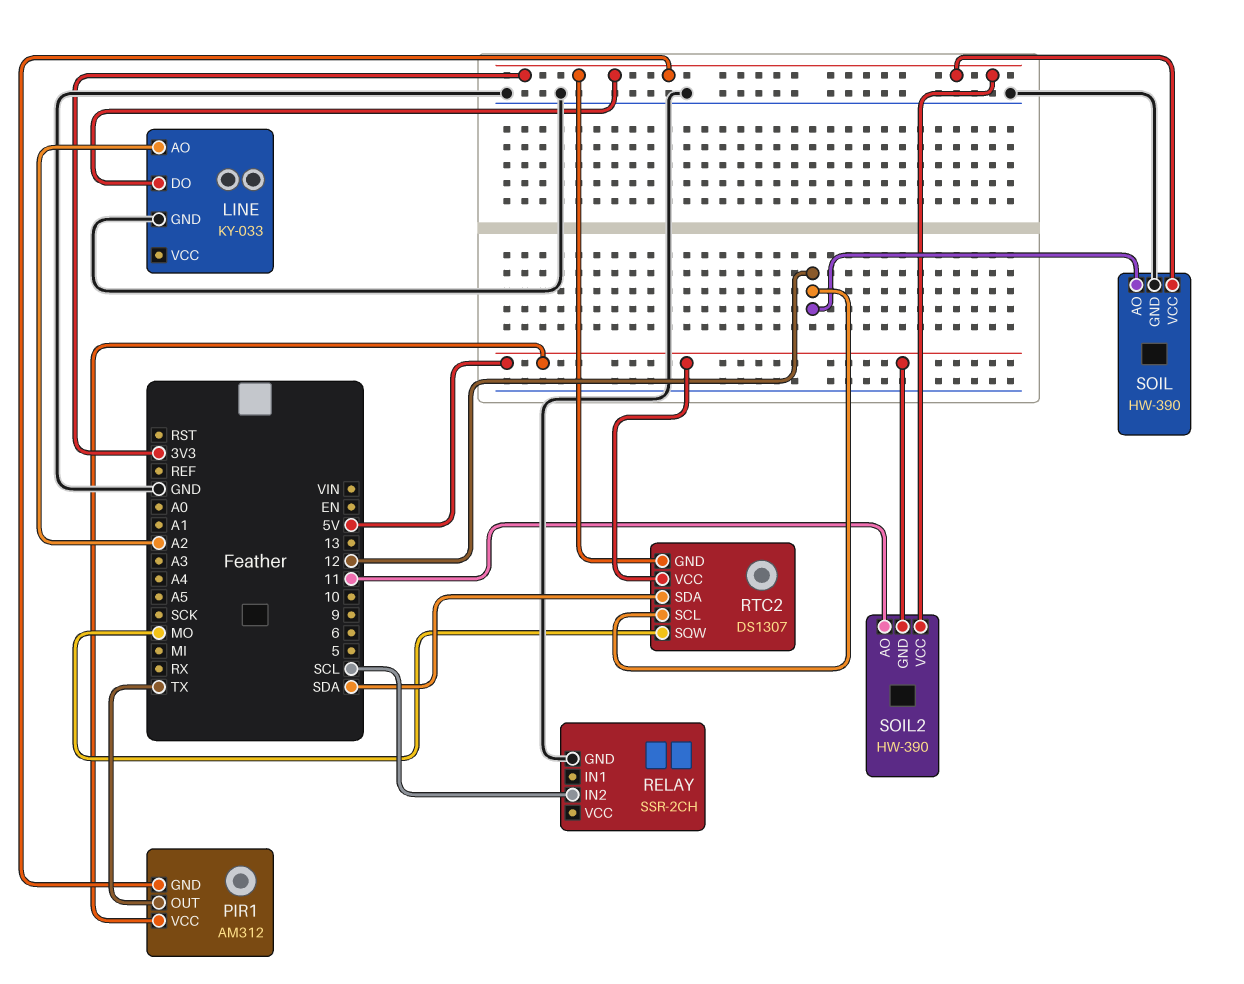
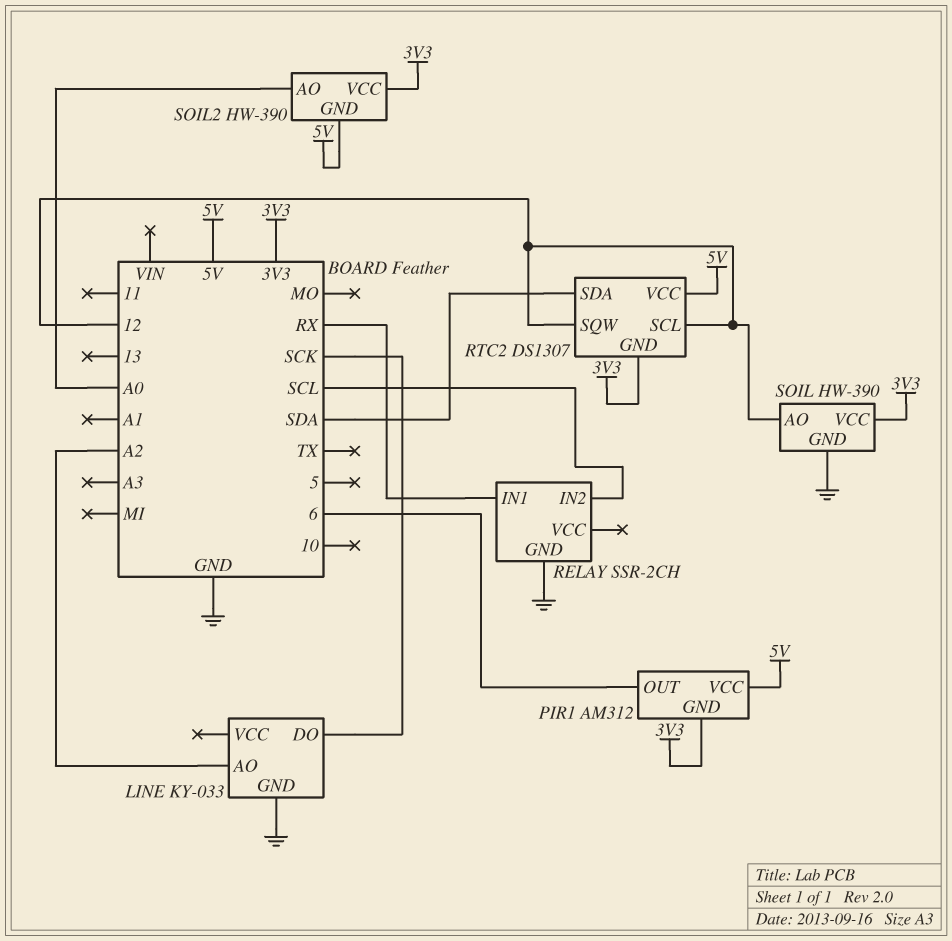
LINE pin DO: 3V3 -> SCK
PIR1 pin OUT: TX -> 6
RELAY pin IN1: none -> RX
RTC2 pin SQW: MO -> 12
SOIL2 pin AO: 11 -> A0

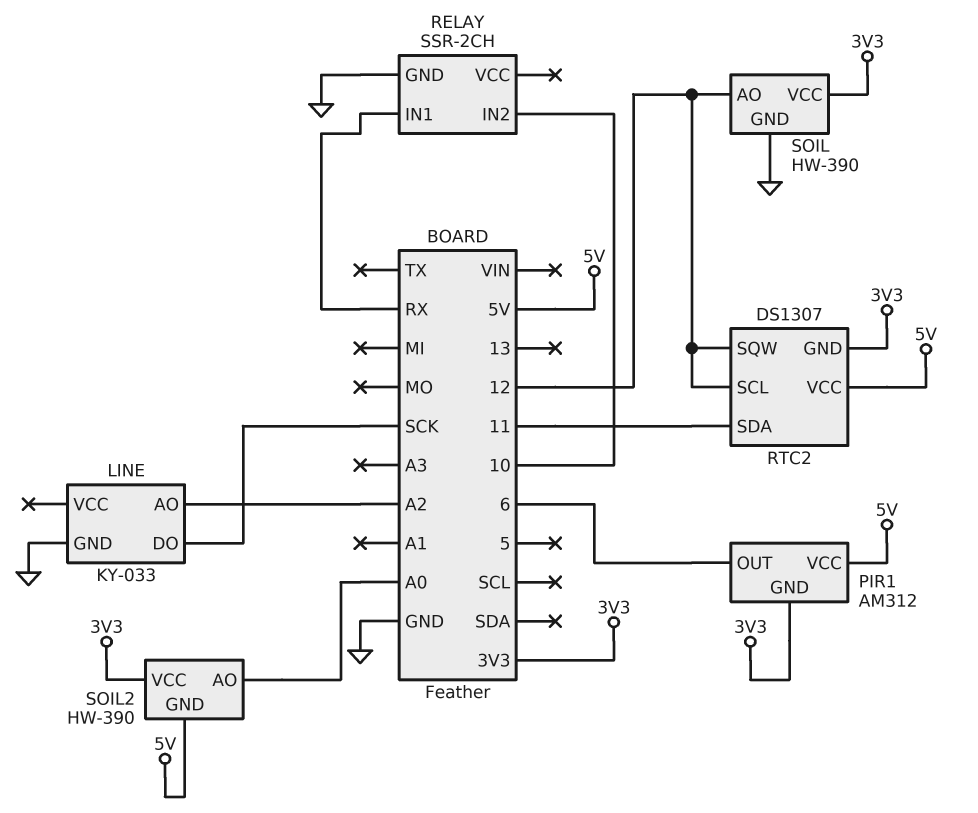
RELAY pin IN2: SCL -> 10
RTC2 pin SDA: SDA -> 11

